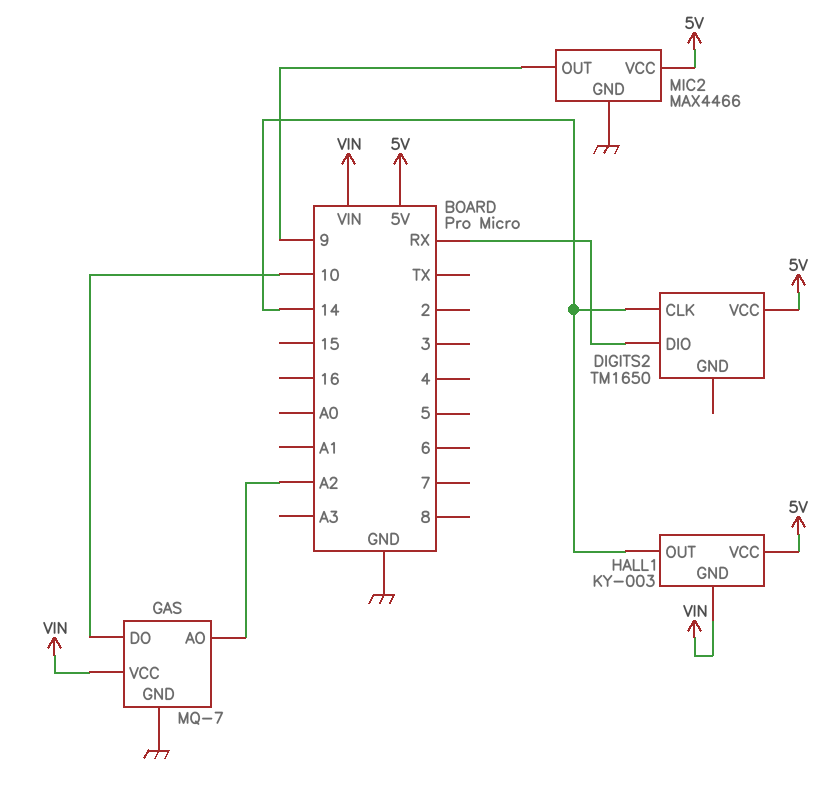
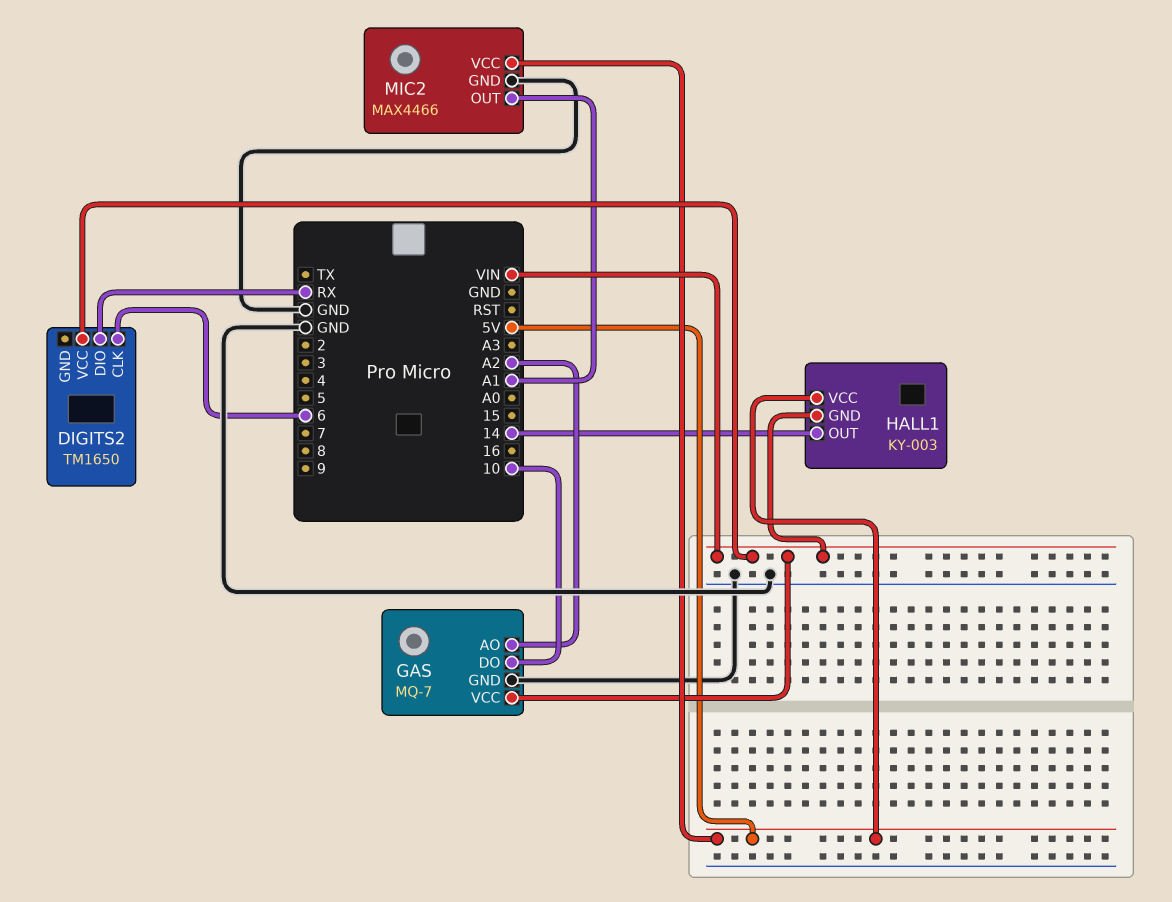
DIGITS2 pin CLK: 14 -> 6
DIGITS2 pin VCC: 5V -> VIN
MIC2 pin OUT: 9 -> A1

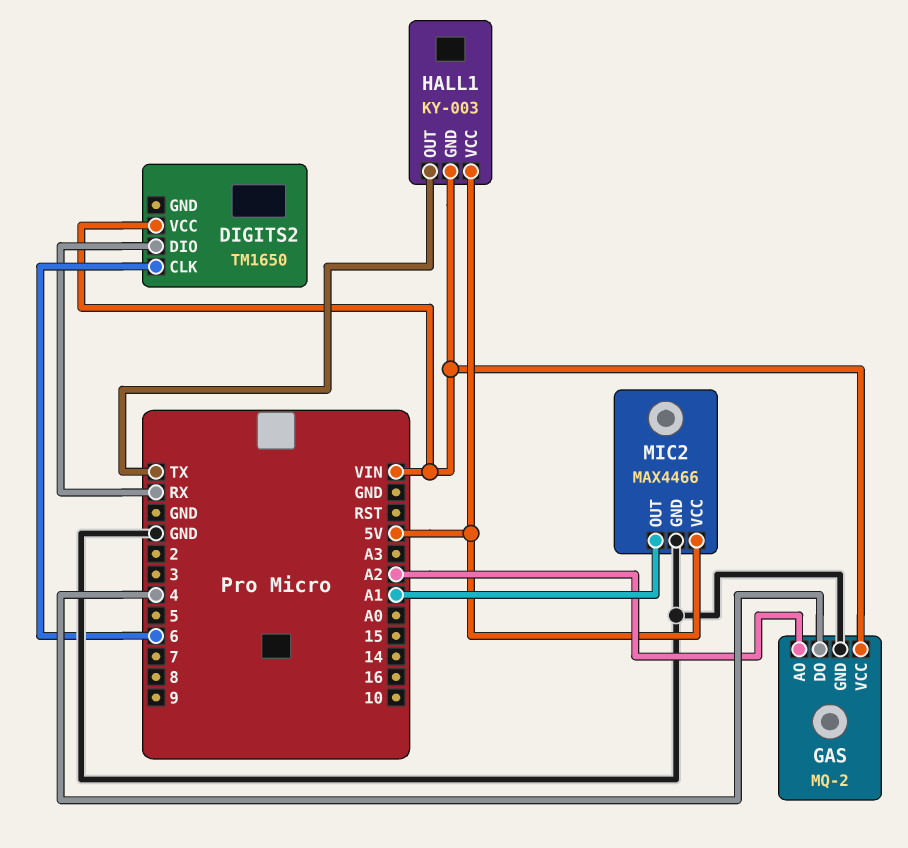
GAS: MQ-7 -> MQ-2
GAS pin DO: 10 -> 4
HALL1 pin OUT: 14 -> TX

